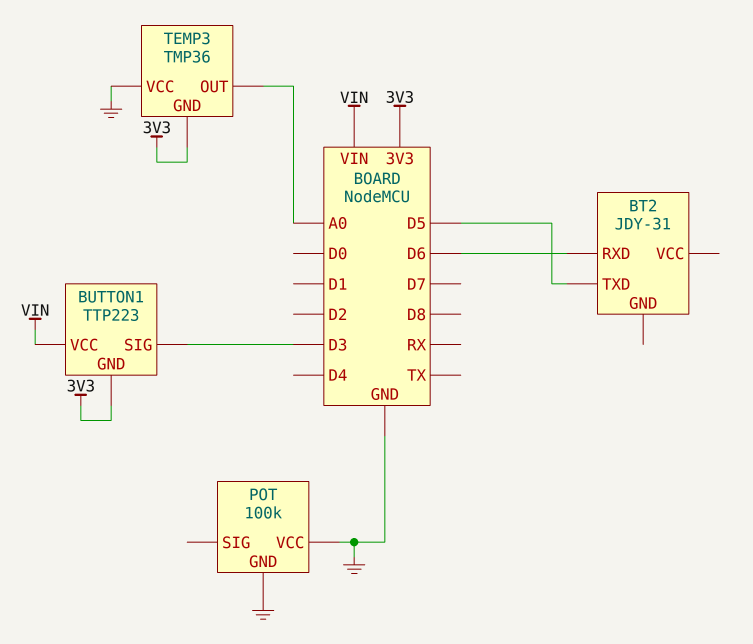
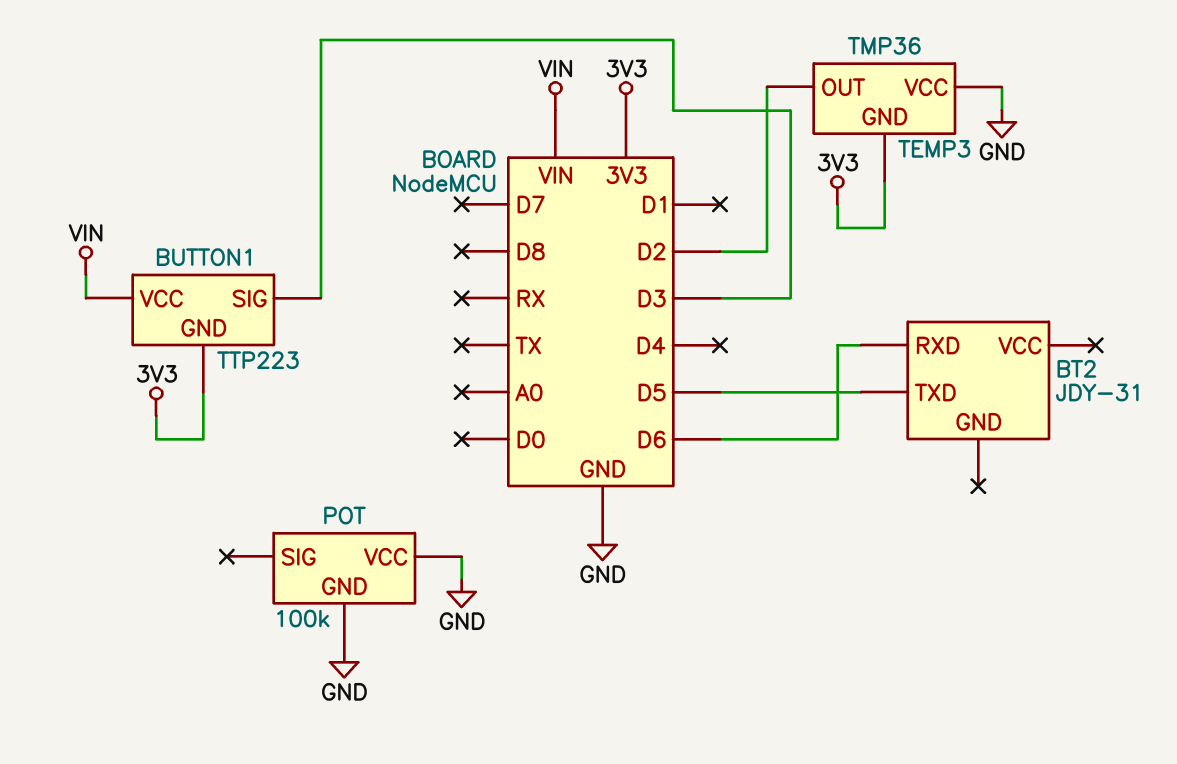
TEMP3 pin OUT: A0 -> D2

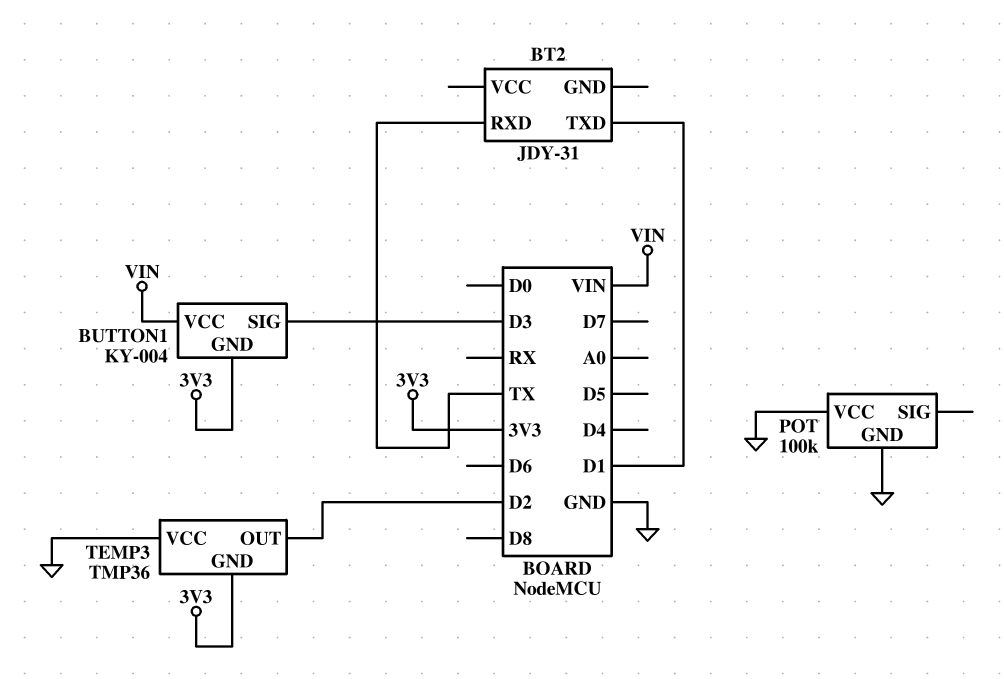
BT2 pin RXD: D6 -> TX
BT2 pin TXD: D5 -> D1
BUTTON1: TTP223 -> KY-004

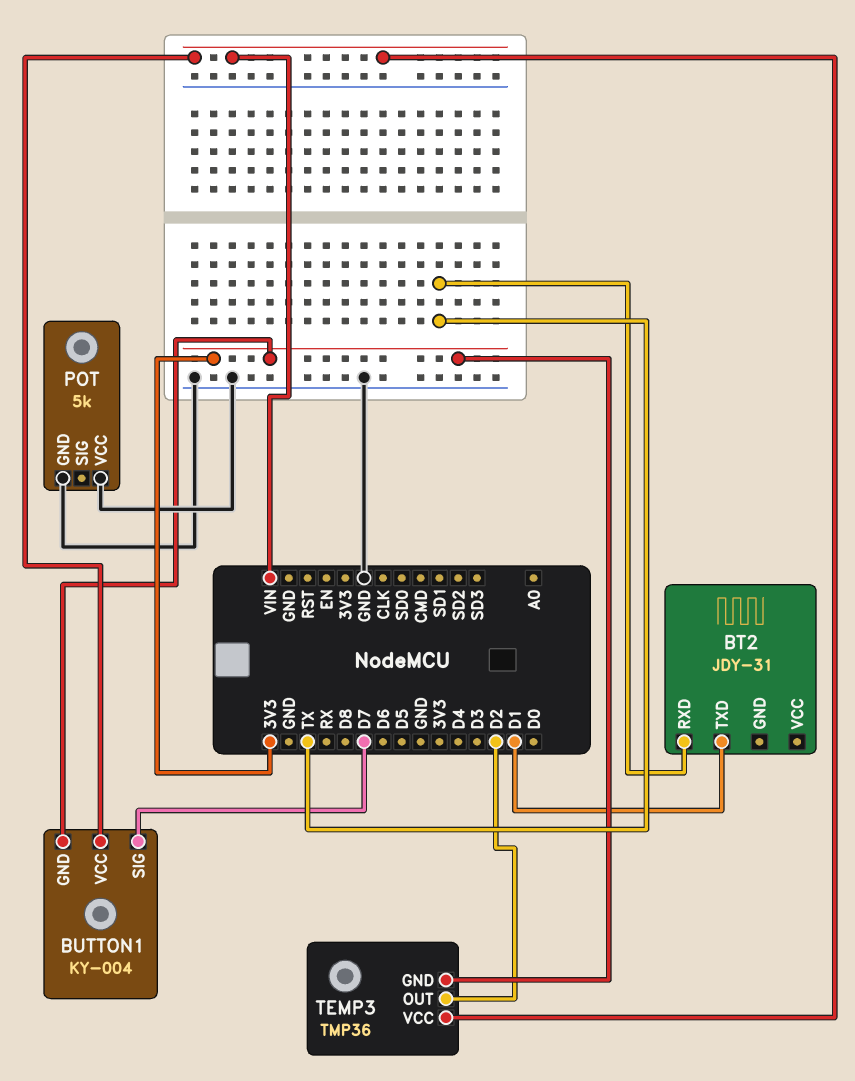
BUTTON1 pin SIG: D3 -> D7
POT: 100k -> 5k
TEMP3 pin VCC: GND -> VIN

